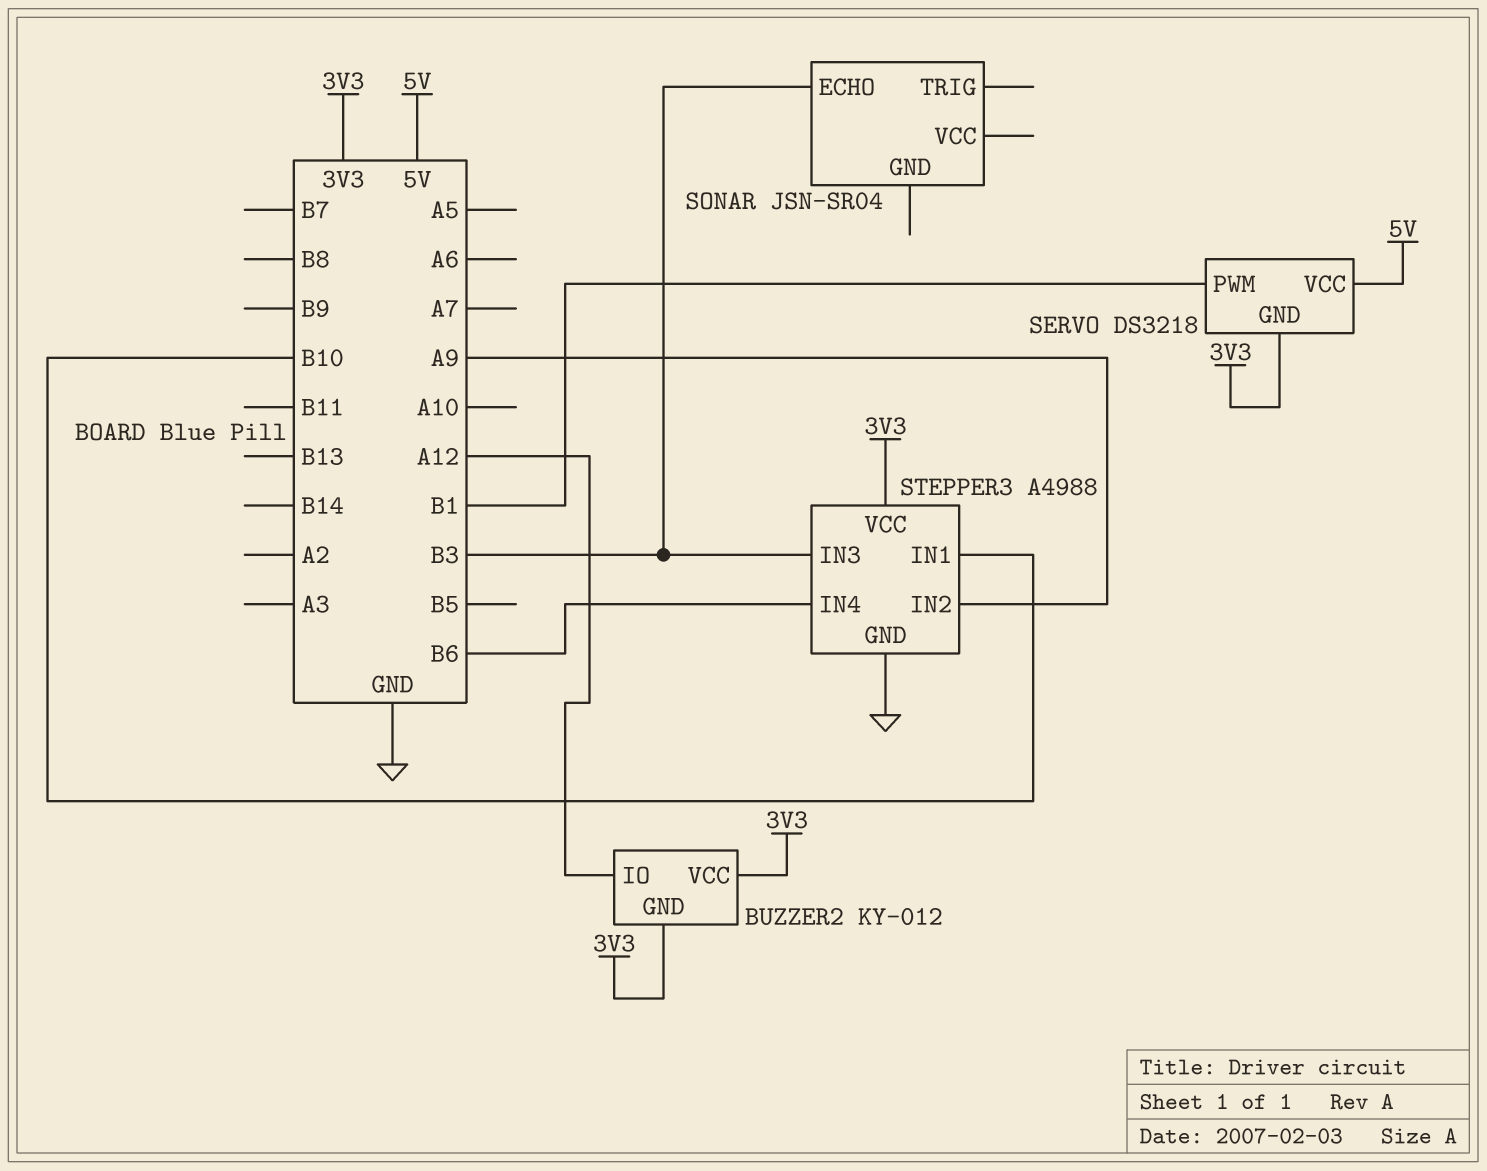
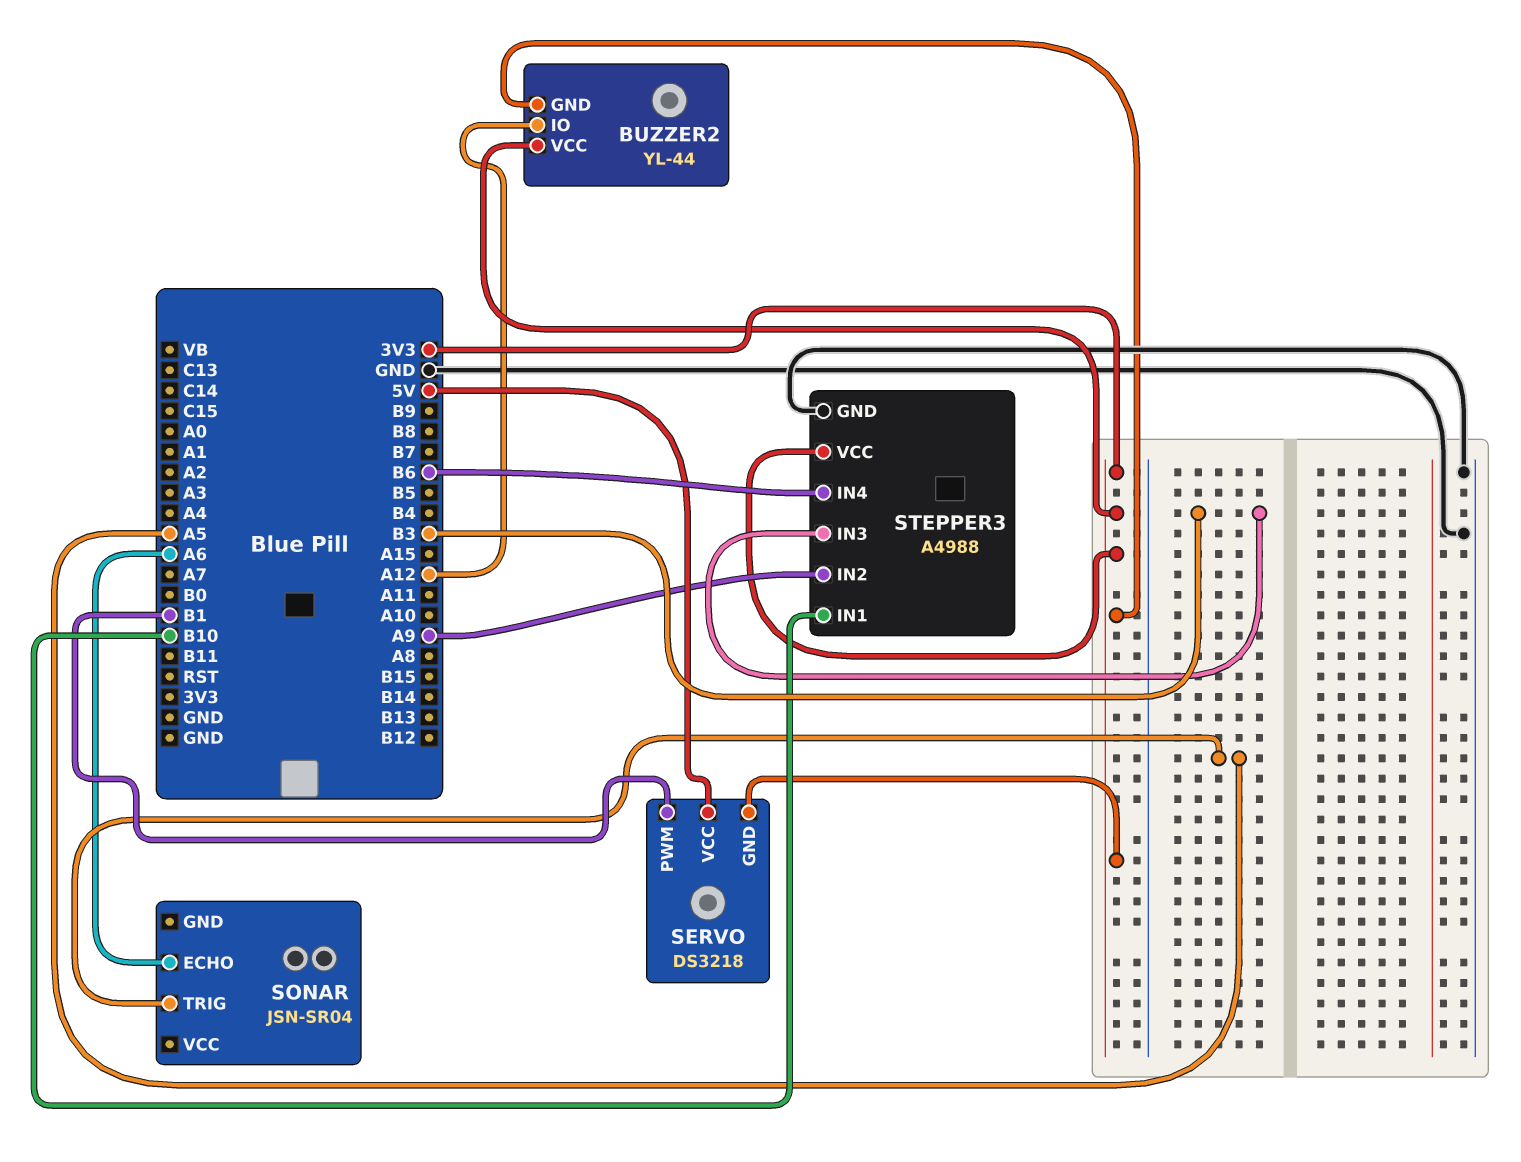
BUZZER2: KY-012 -> YL-44
SONAR pin ECHO: B3 -> A6
SONAR pin TRIG: none -> A5

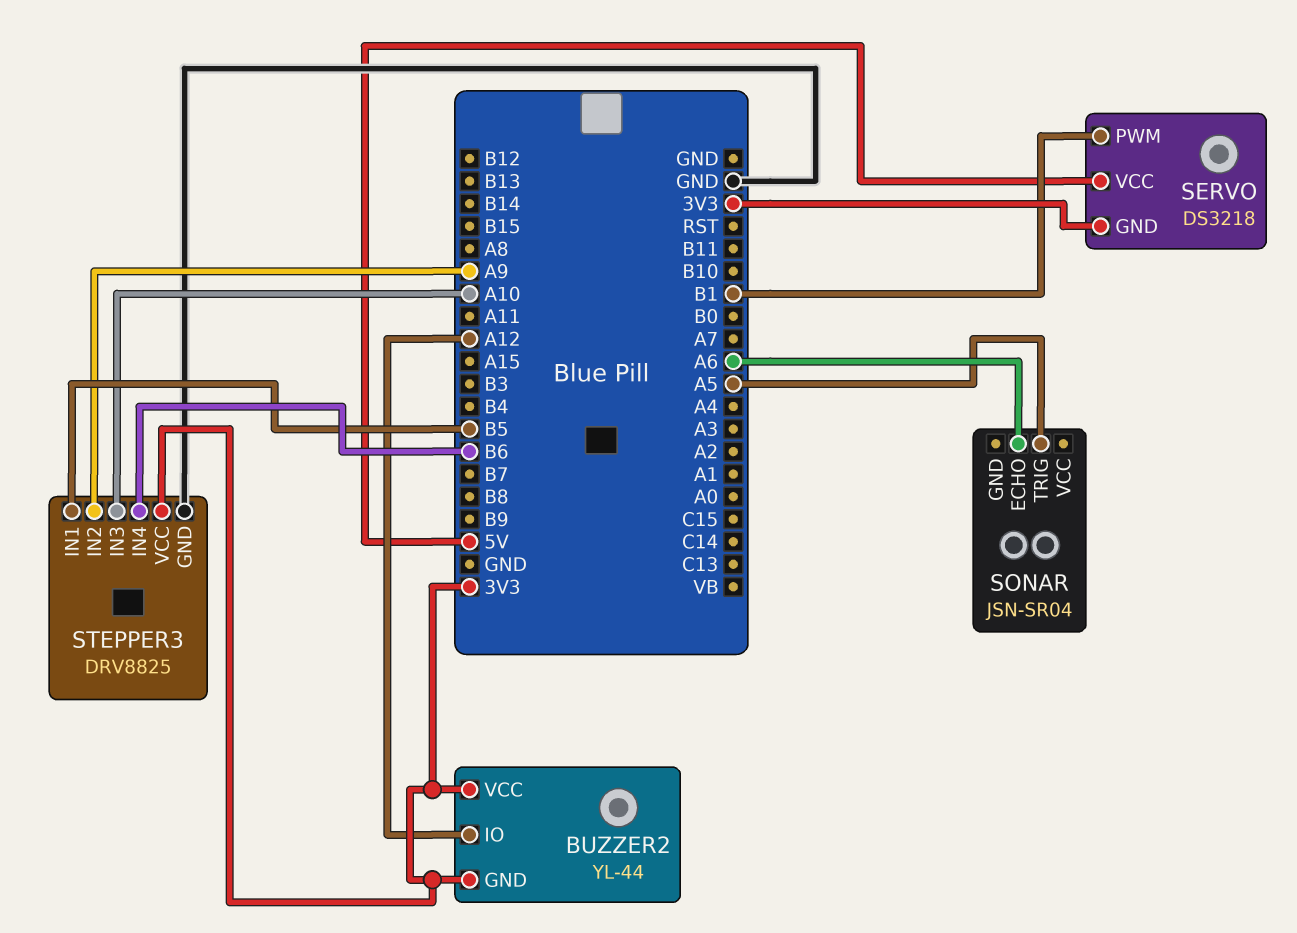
STEPPER3: A4988 -> DRV8825
STEPPER3 pin IN1: B10 -> B5
STEPPER3 pin IN3: B3 -> A10

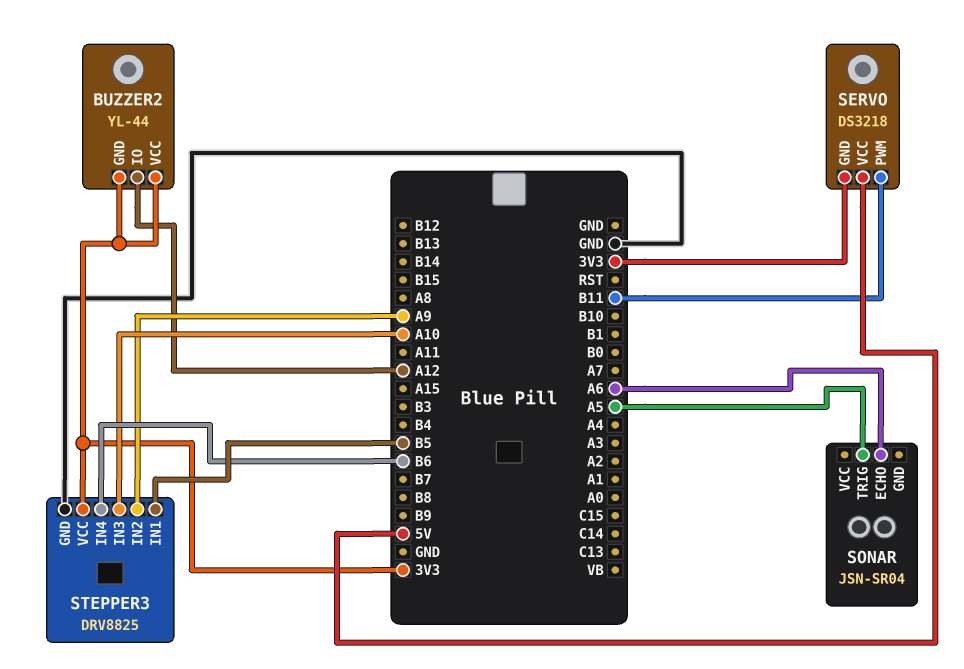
SERVO pin PWM: B1 -> B11

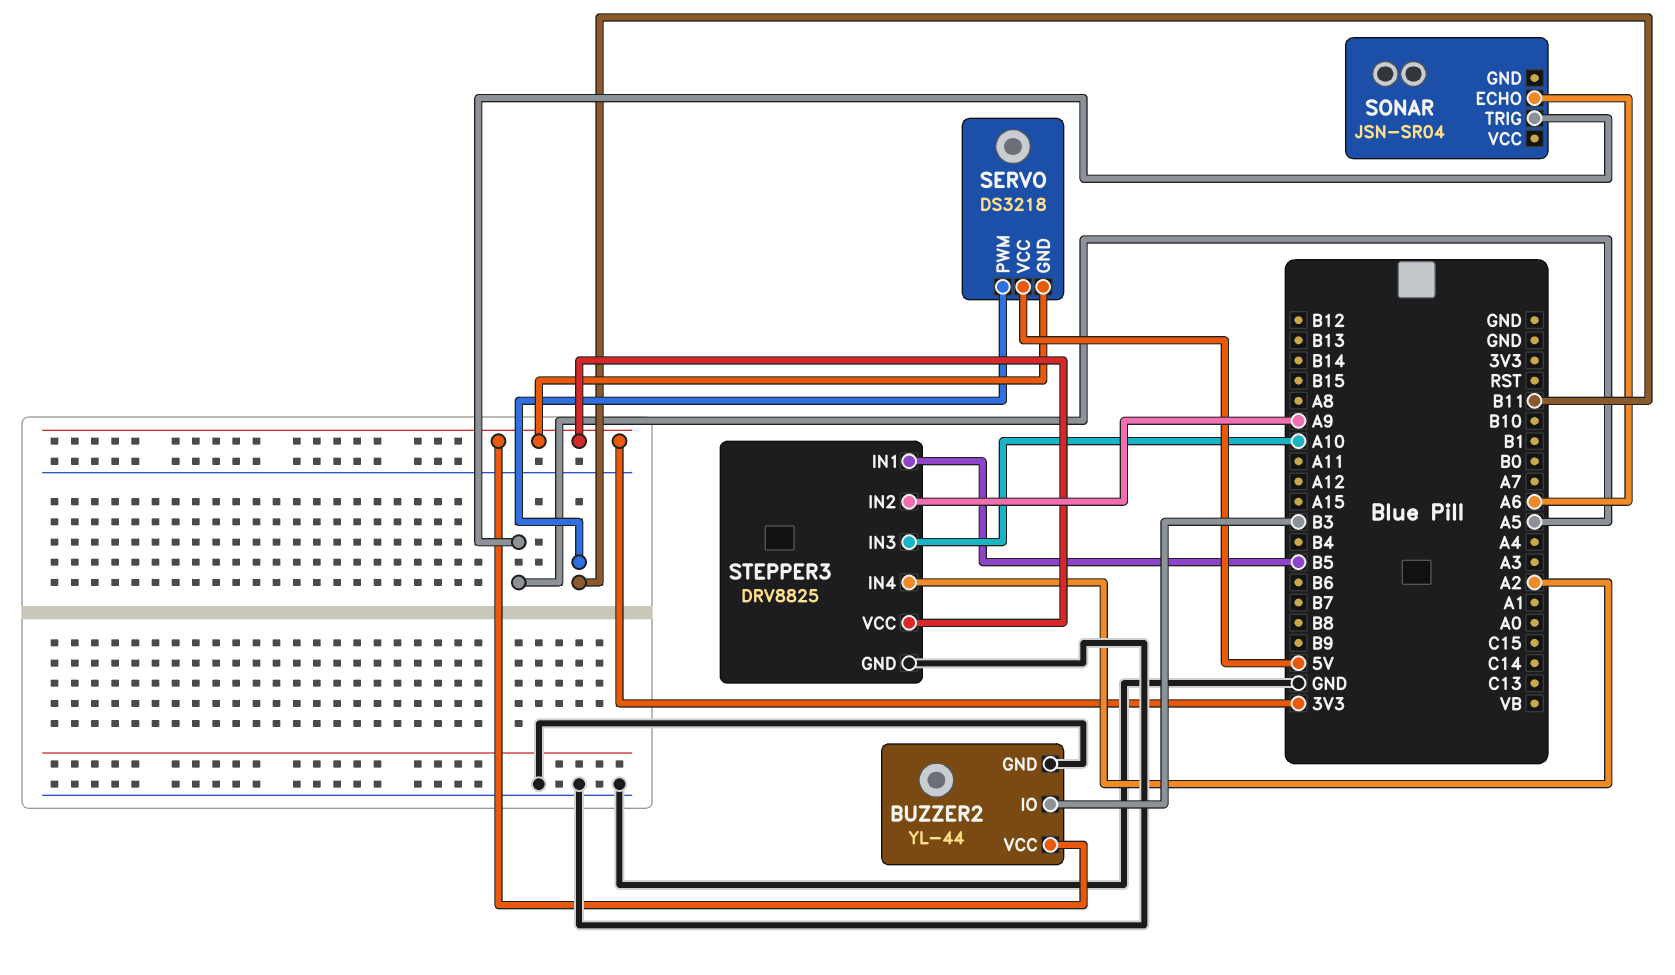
BUZZER2 pin GND: 3V3 -> GND
BUZZER2 pin IO: A12 -> B3
STEPPER3 pin IN4: B6 -> A2

